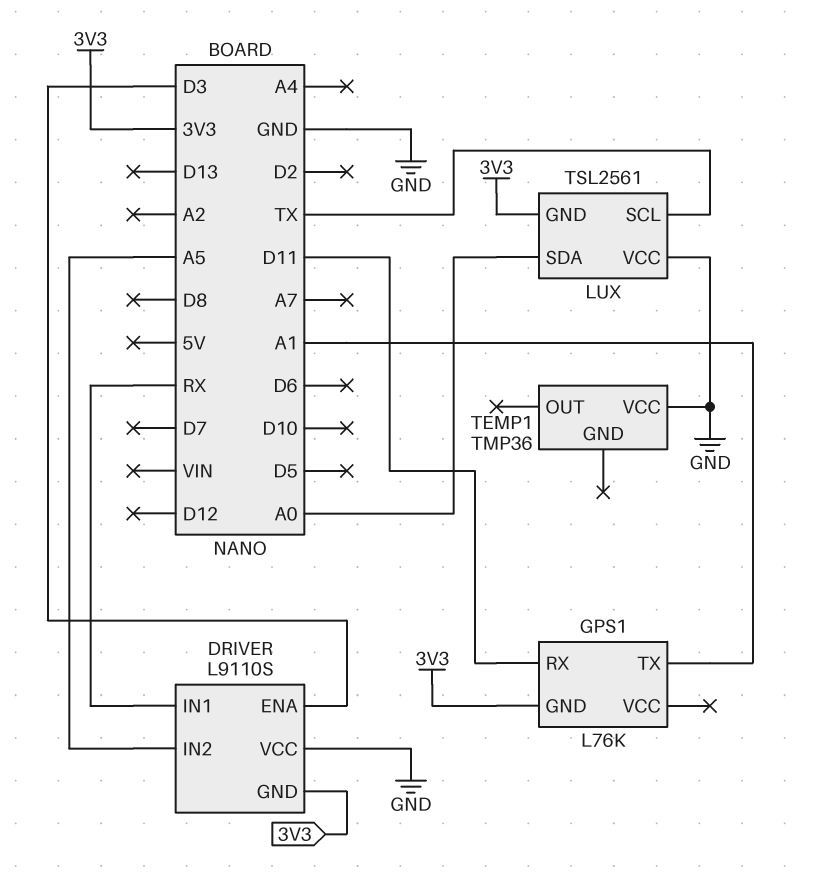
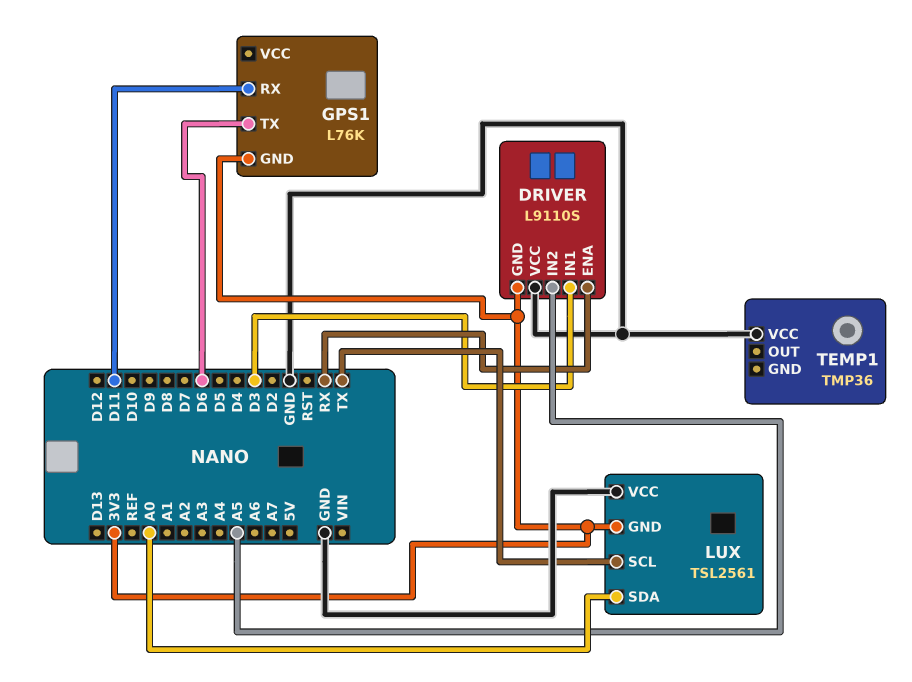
DRIVER pin ENA: D3 -> RX
DRIVER pin IN1: RX -> D3
GPS1 pin TX: A1 -> D6

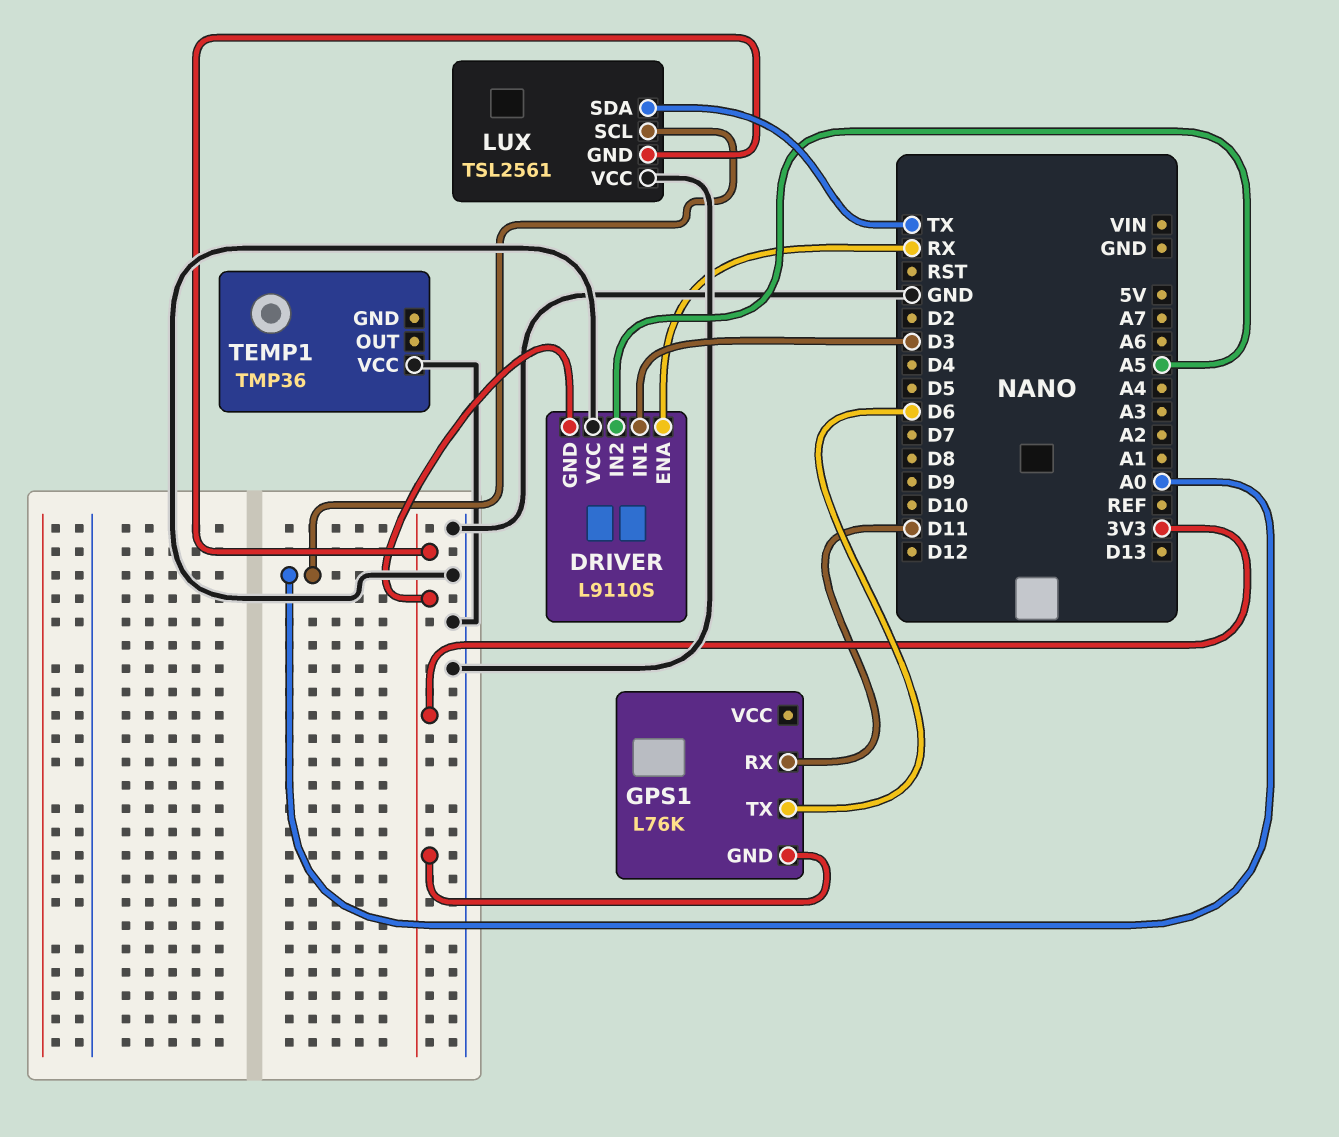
LUX pin SCL: TX -> A0
LUX pin SDA: A0 -> TX

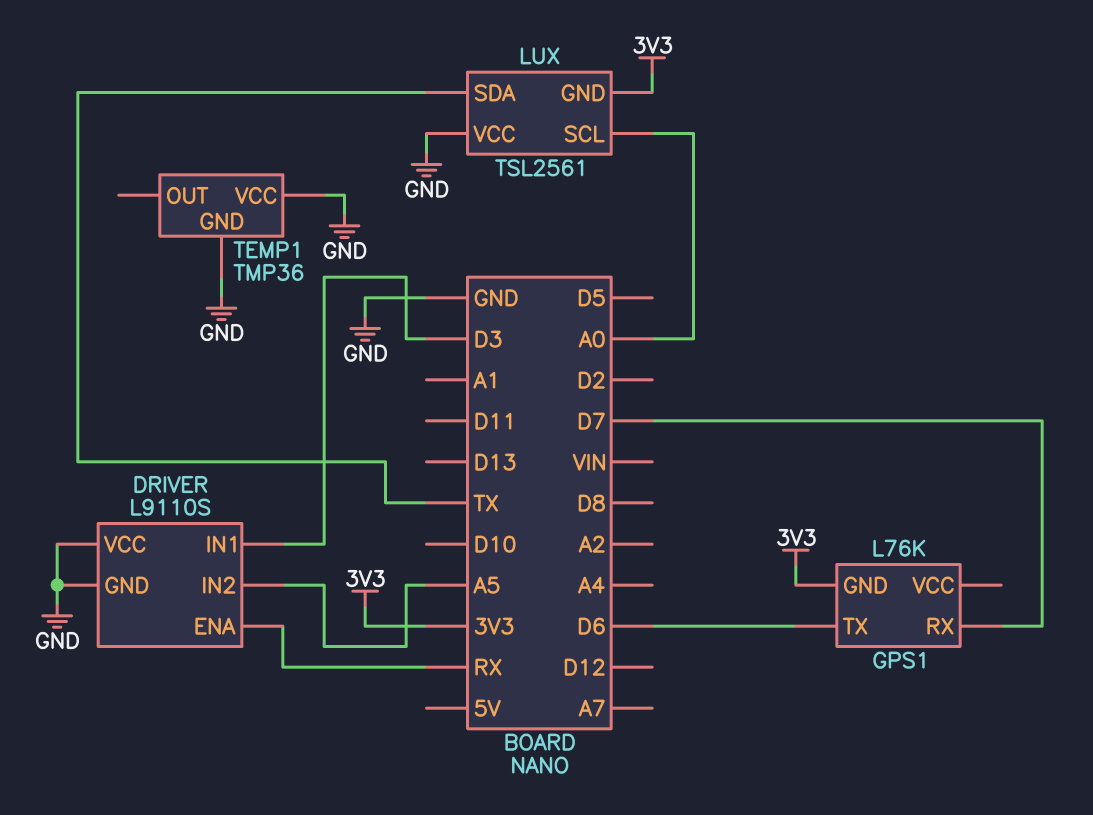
DRIVER pin GND: 3V3 -> GND
GPS1 pin RX: D11 -> D7
TEMP1 pin GND: none -> GND

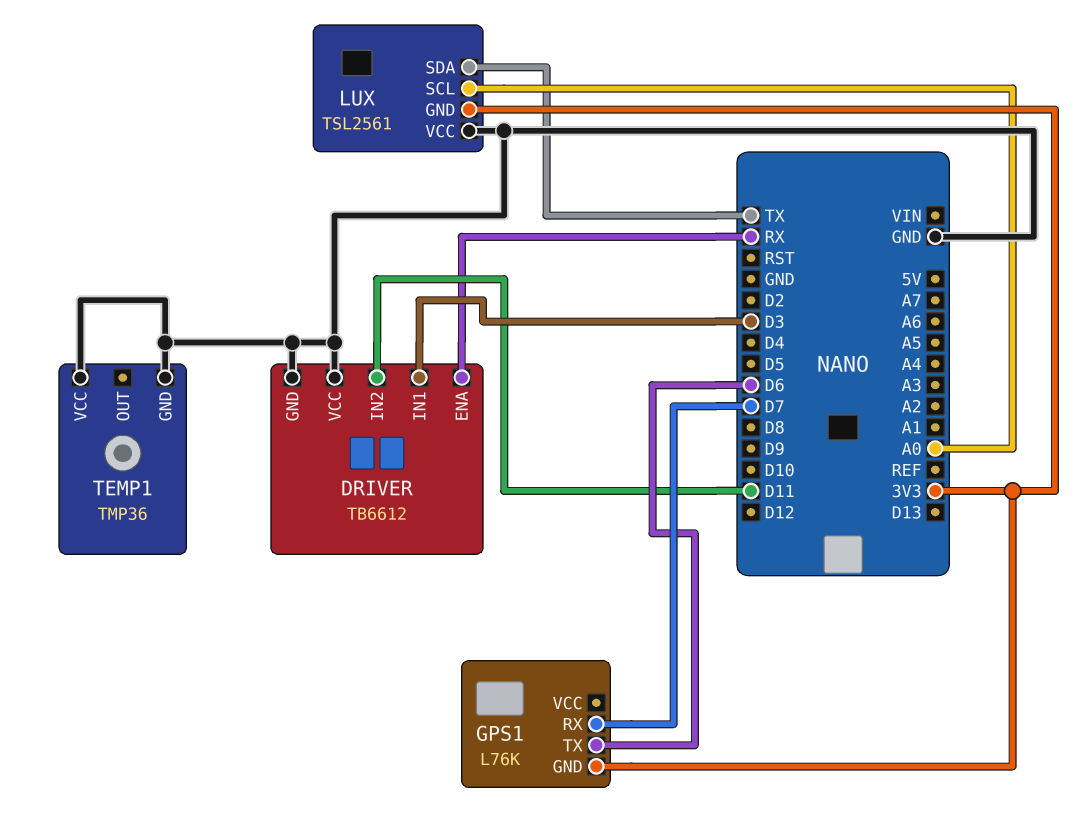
DRIVER: L9110S -> TB6612
DRIVER pin IN2: A5 -> D11

